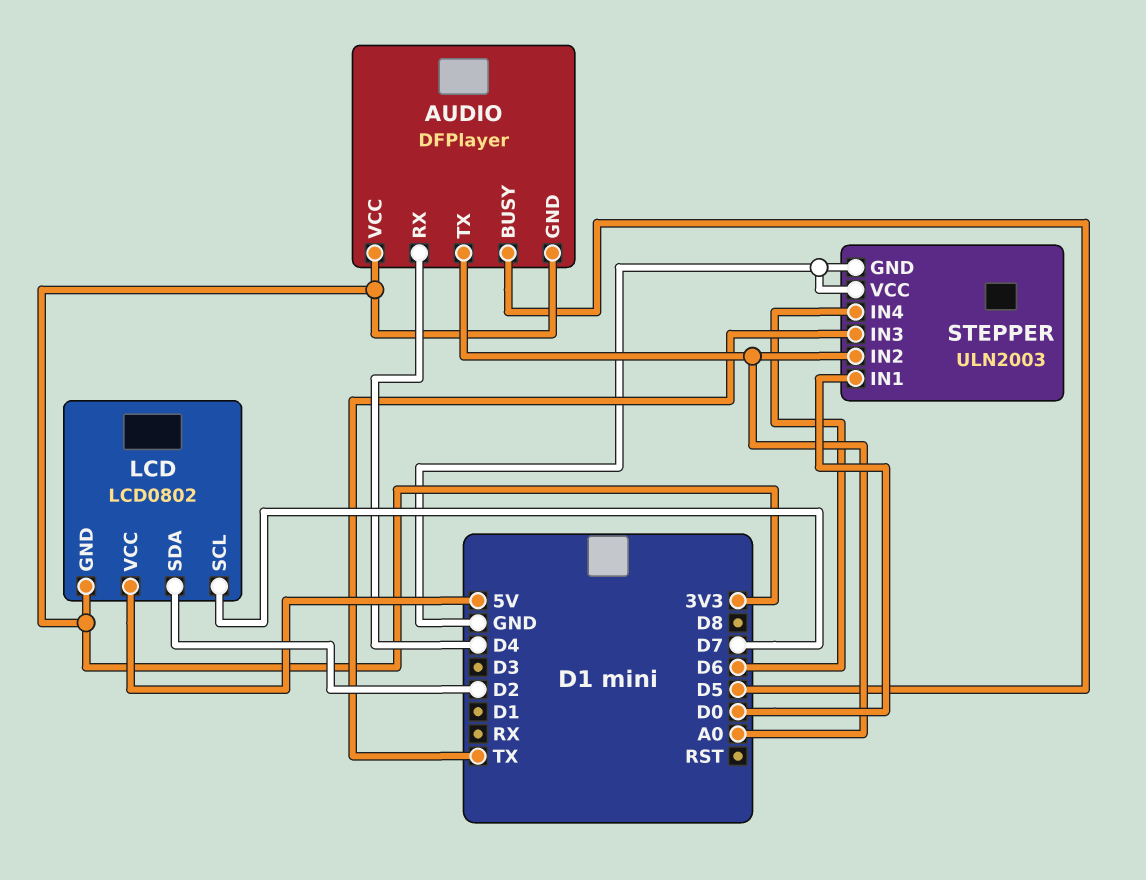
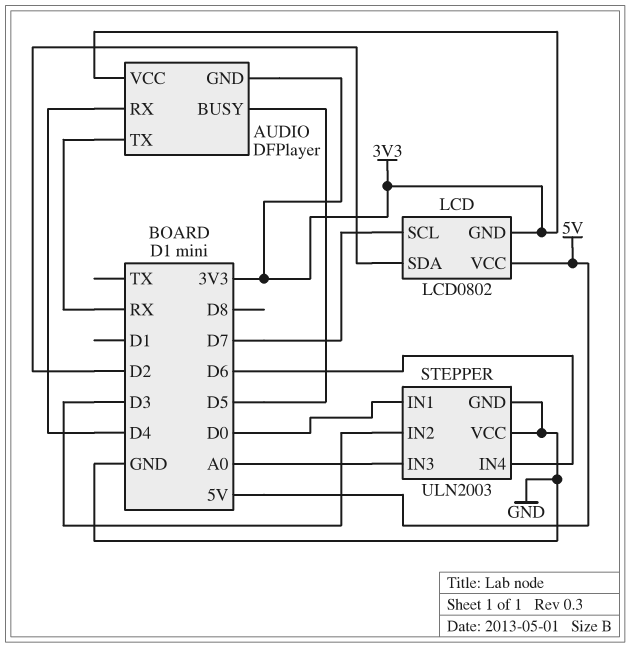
AUDIO pin TX: A0 -> RX
STEPPER pin IN2: A0 -> D3
STEPPER pin IN3: TX -> A0

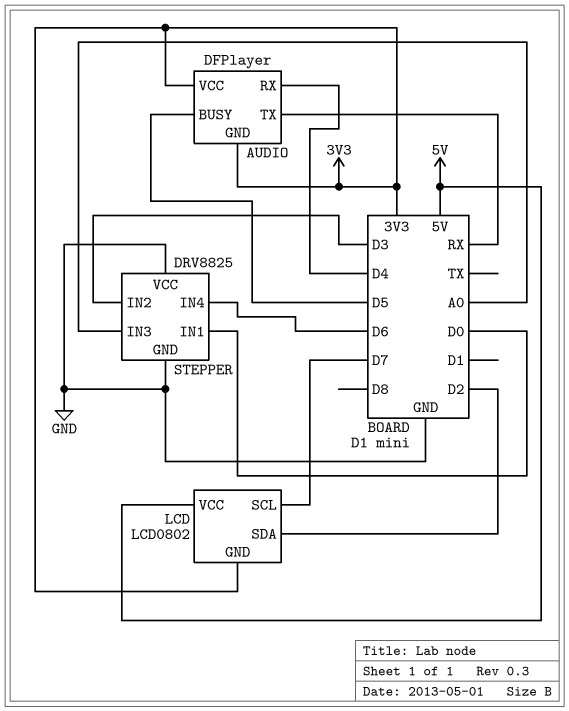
STEPPER: ULN2003 -> DRV8825

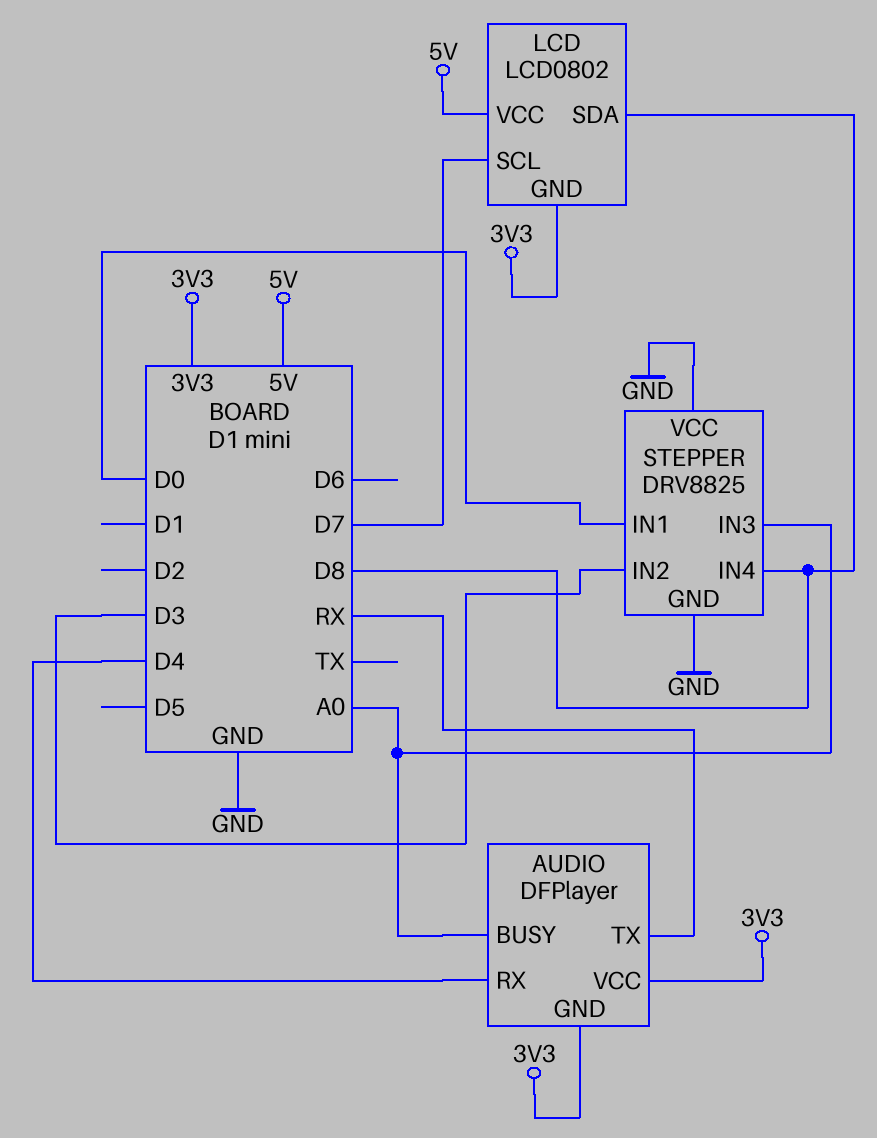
AUDIO pin BUSY: D5 -> A0
LCD pin SDA: D2 -> D8
STEPPER pin IN4: D6 -> D8

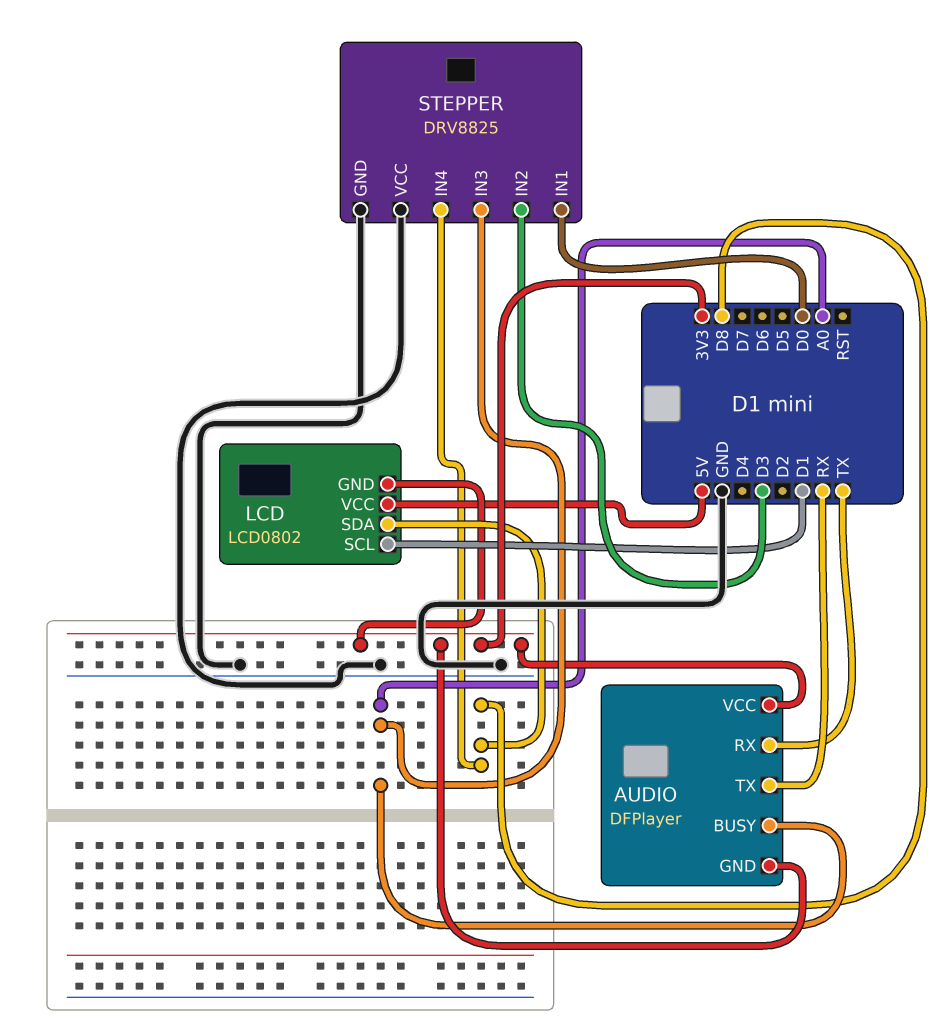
AUDIO pin RX: D4 -> TX
LCD pin SCL: D7 -> D1

